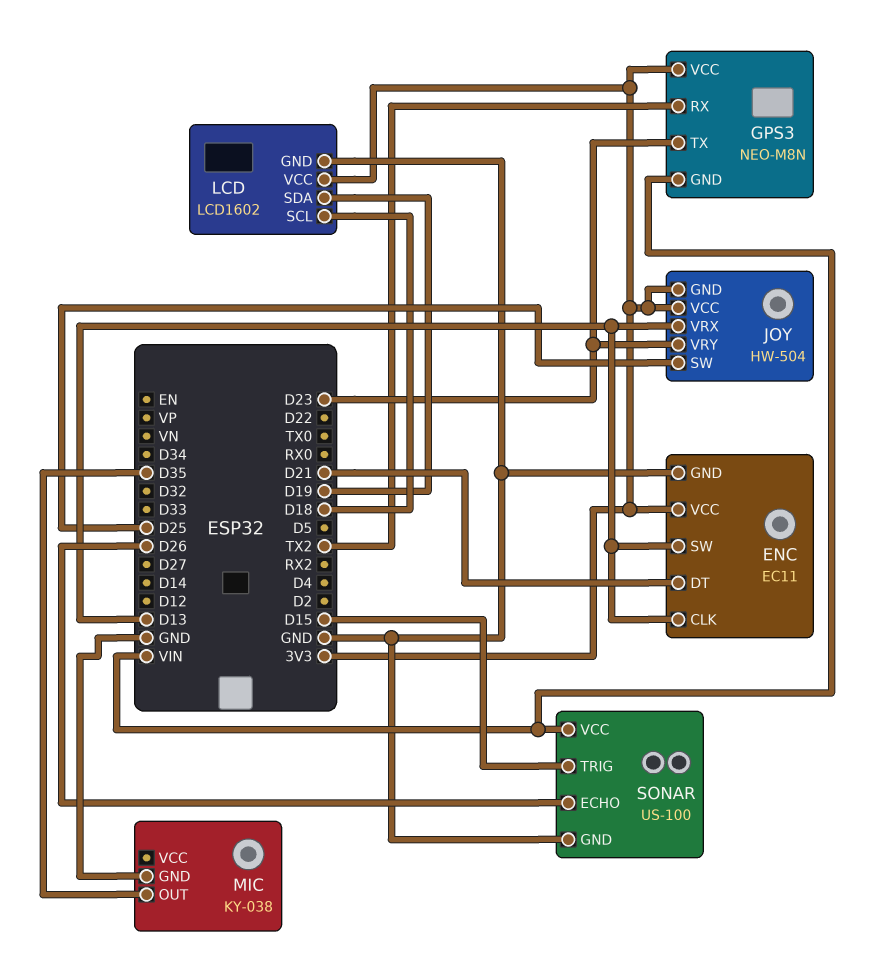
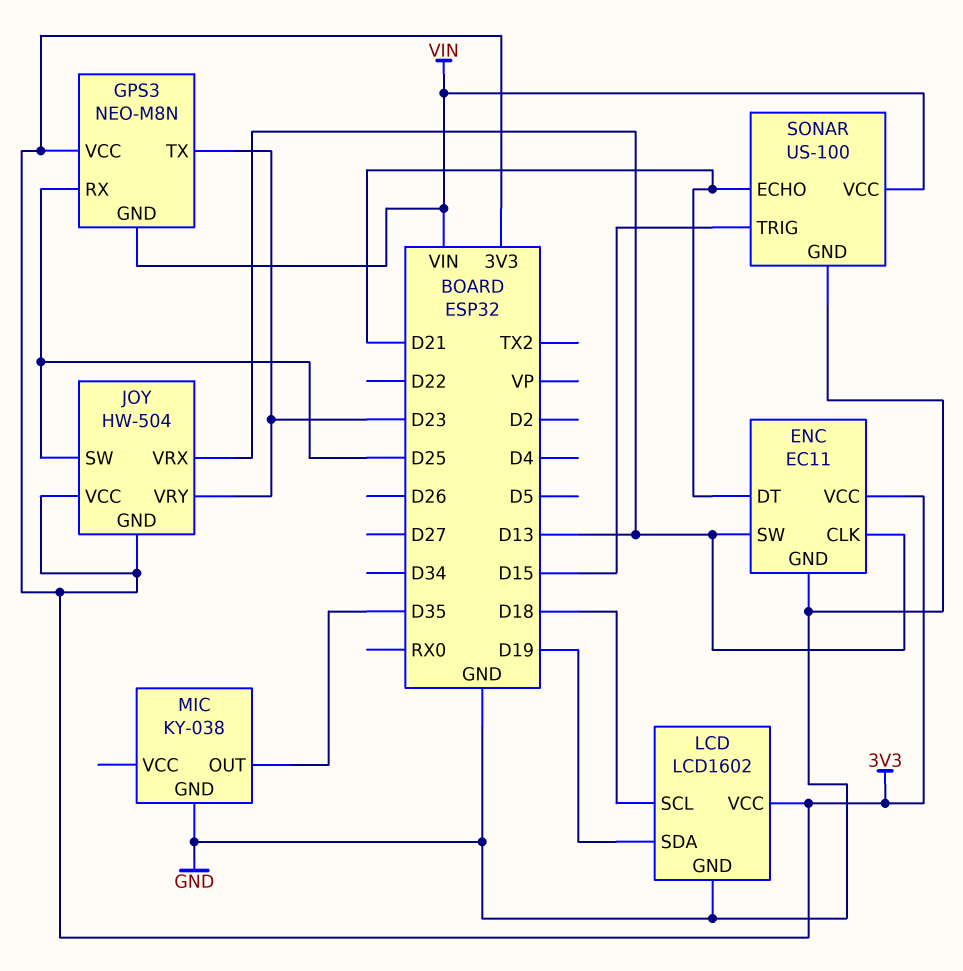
GPS3 pin RX: TX2 -> D25
SONAR pin ECHO: D26 -> D21

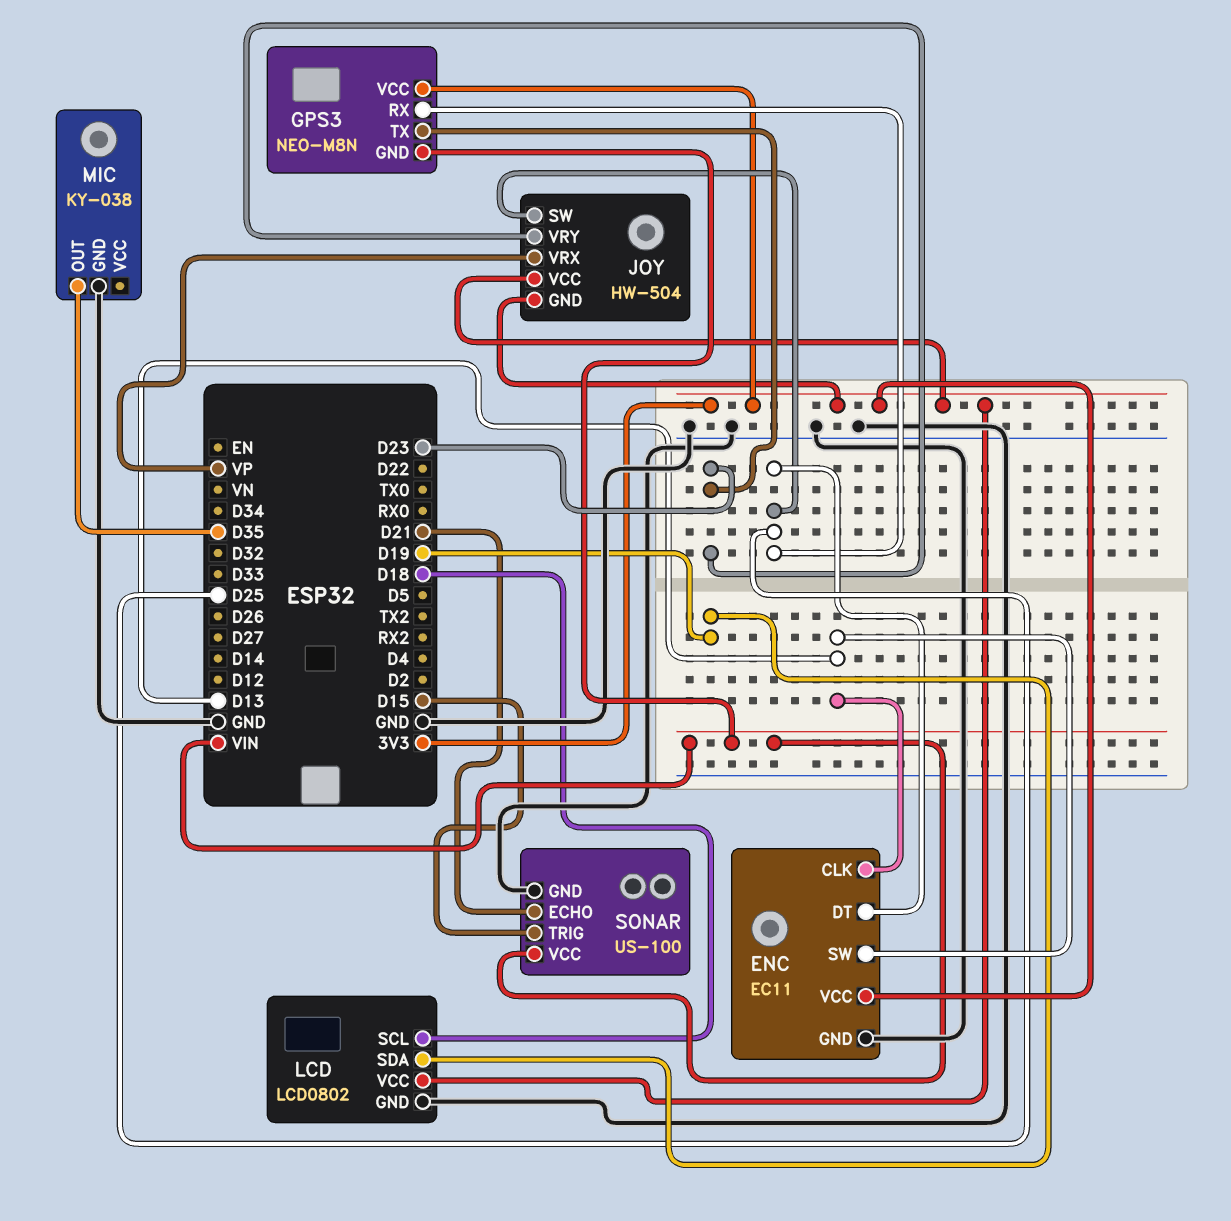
ENC pin DT: D21 -> D25
JOY pin VRX: D13 -> VP
LCD: LCD1602 -> LCD0802

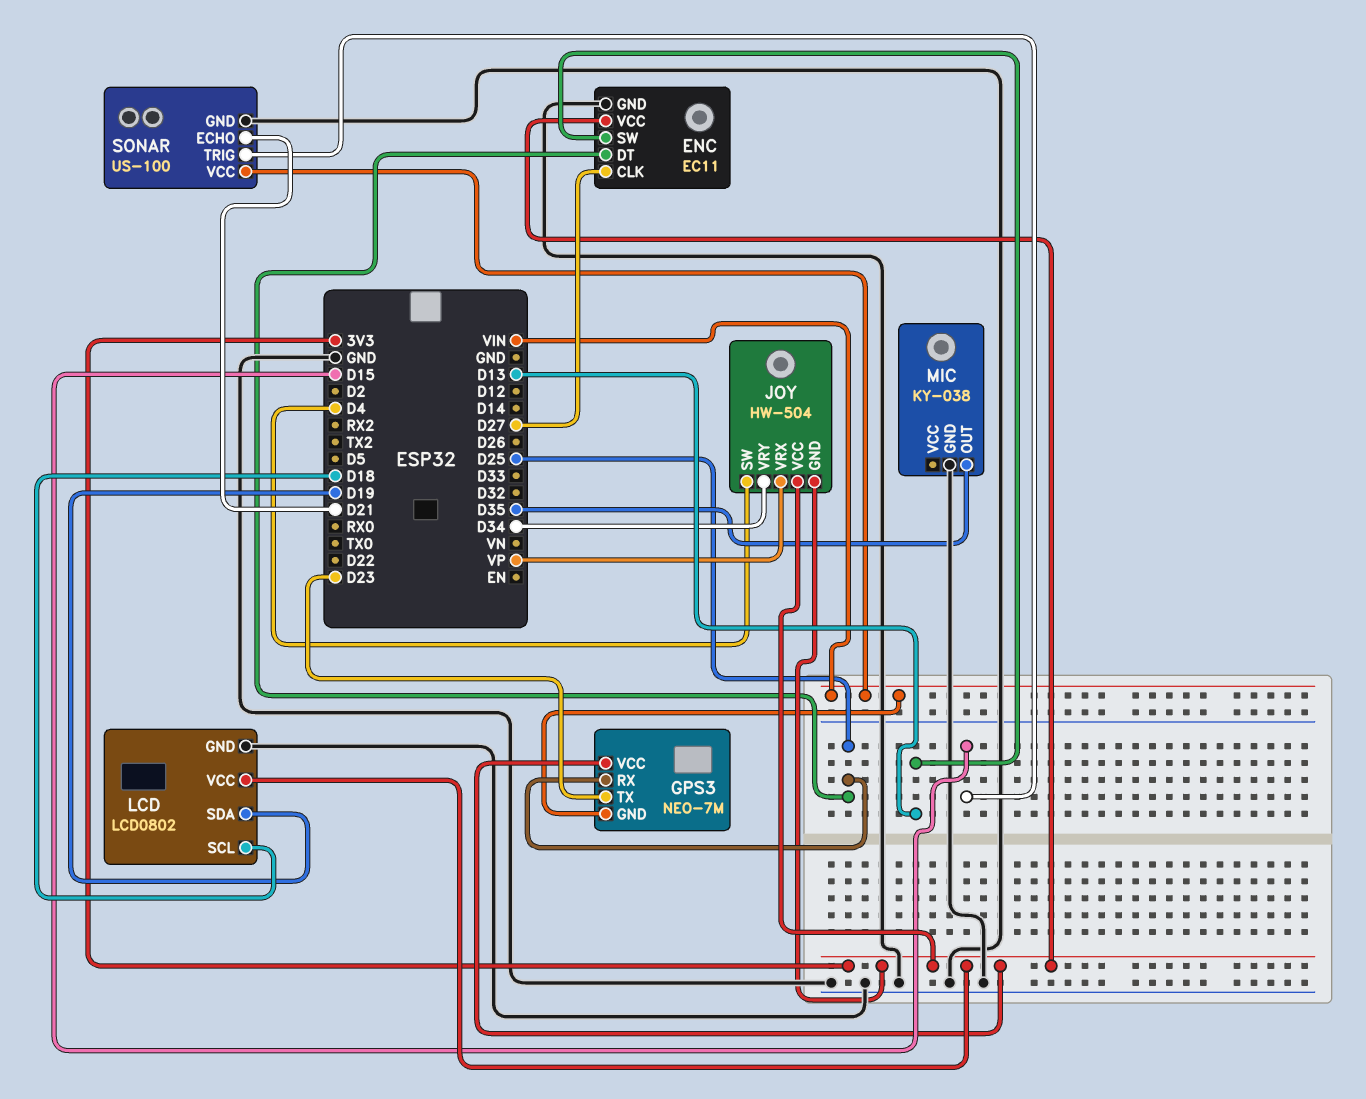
ENC pin CLK: D13 -> D27
GPS3: NEO-M8N -> NEO-7M
JOY pin SW: D25 -> D4
JOY pin VRY: D23 -> D34

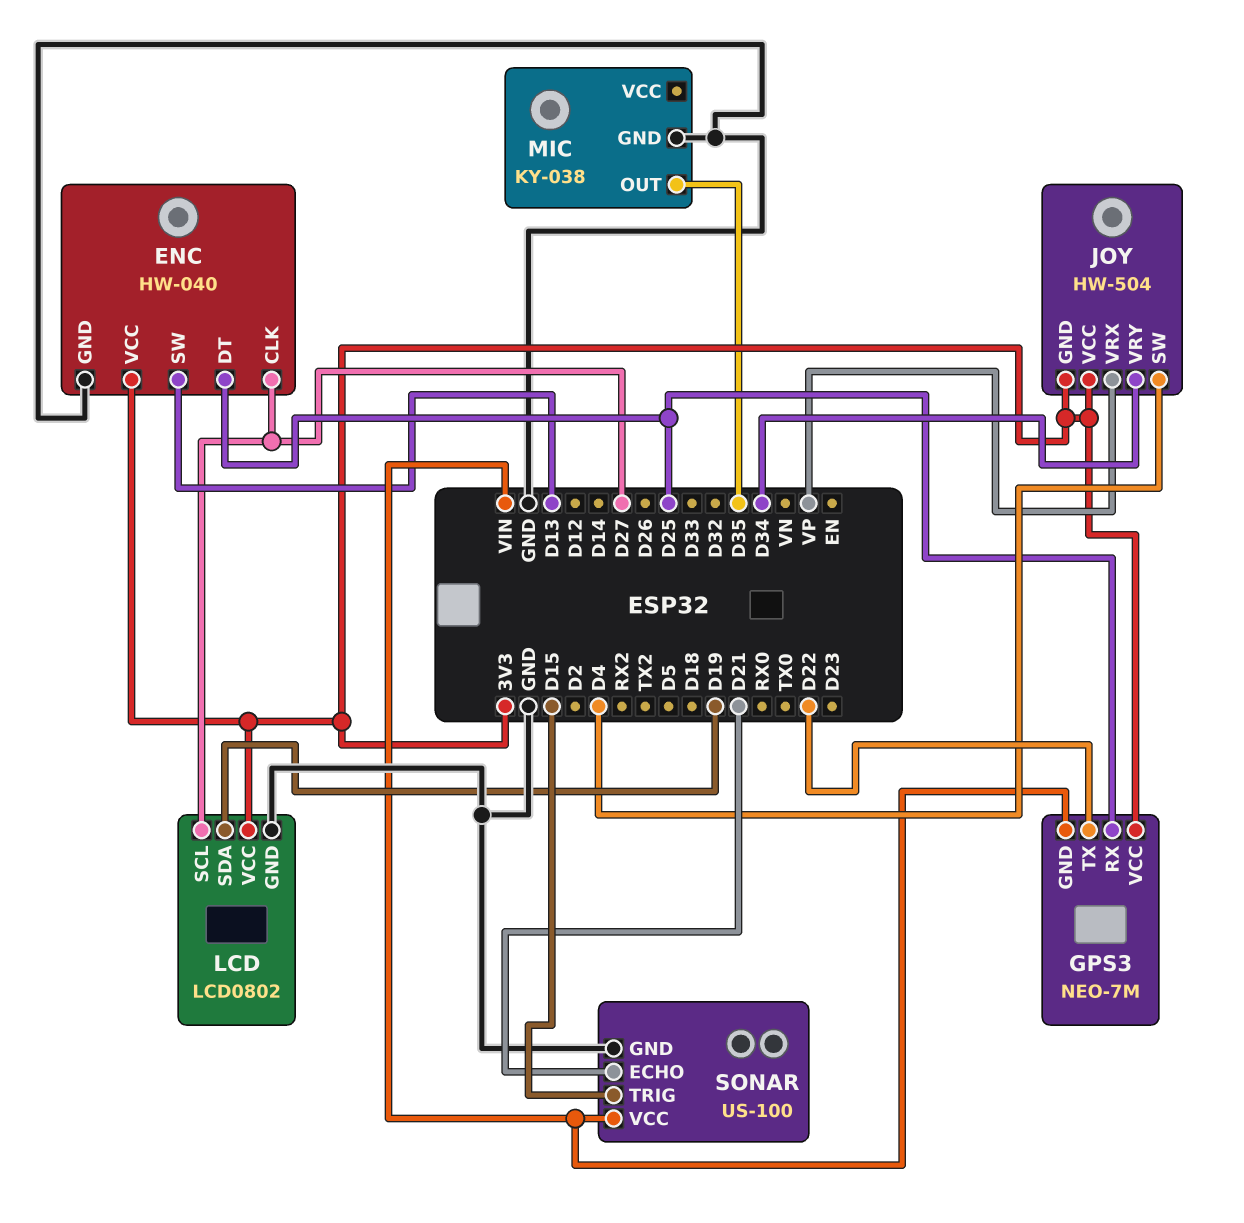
ENC: EC11 -> HW-040
GPS3 pin TX: D23 -> D22
LCD pin SCL: D18 -> D27

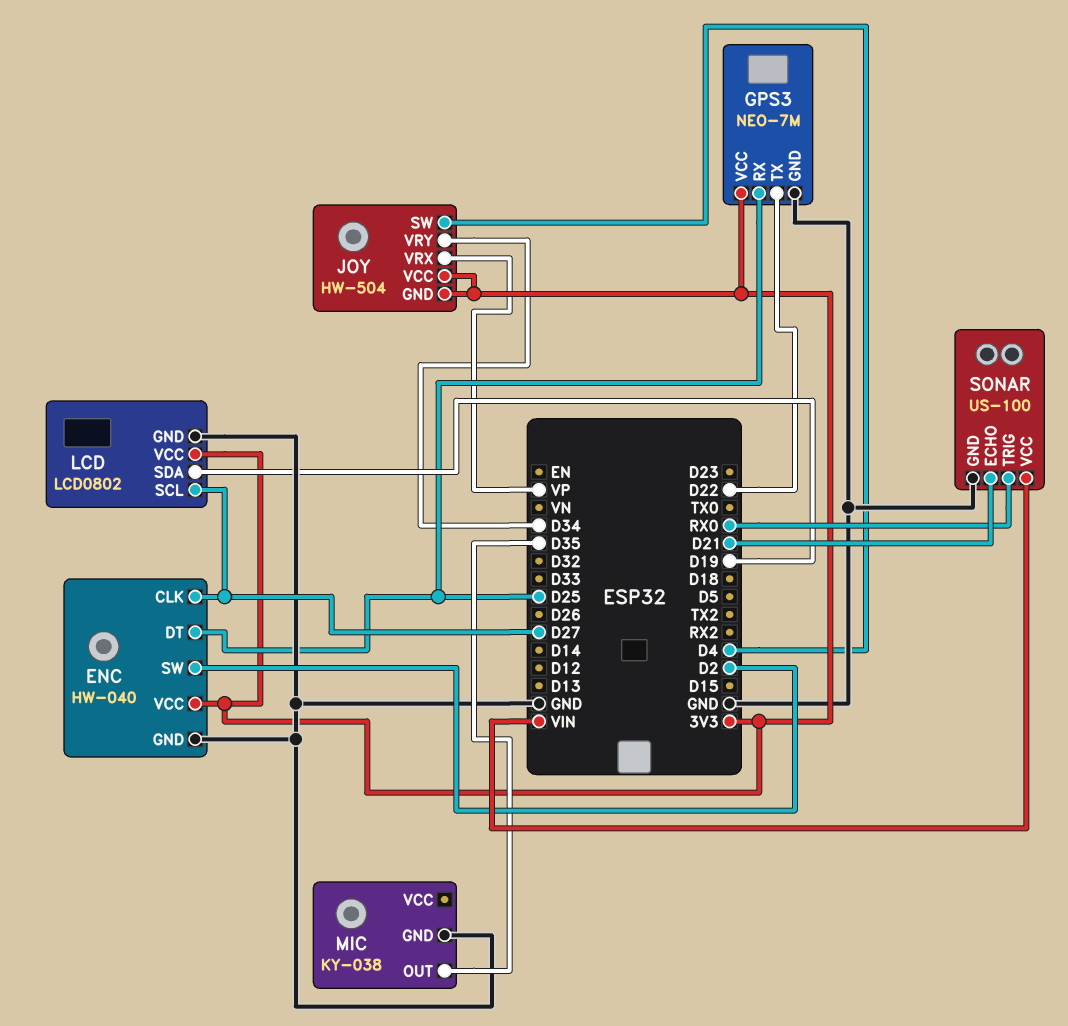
ENC pin SW: D13 -> D2
GPS3 pin GND: VIN -> GND
SONAR pin TRIG: D15 -> RX0

